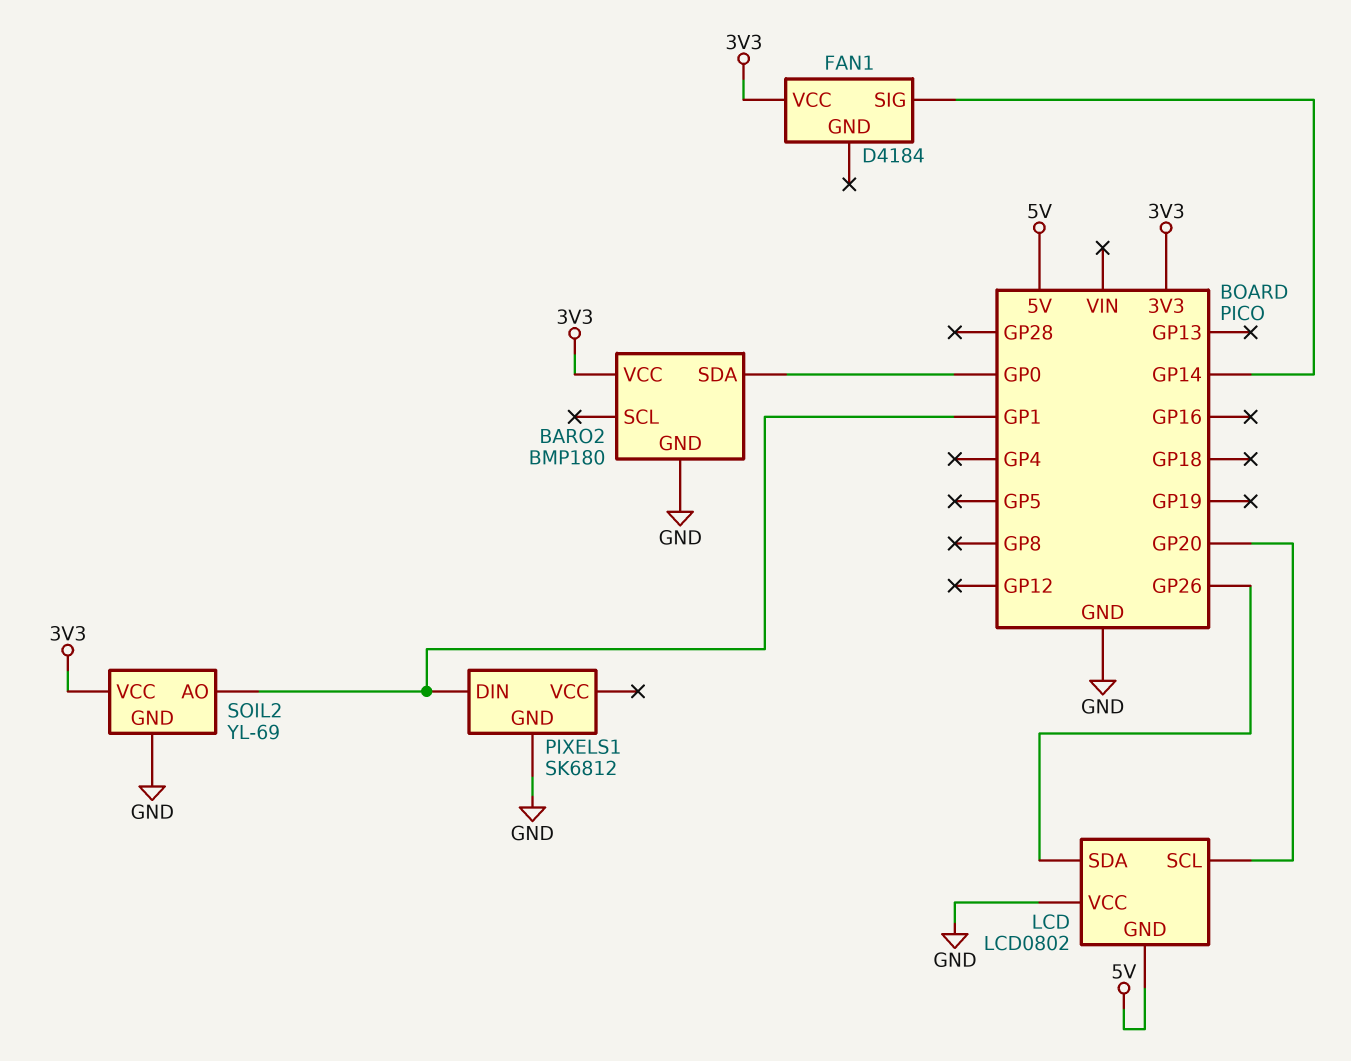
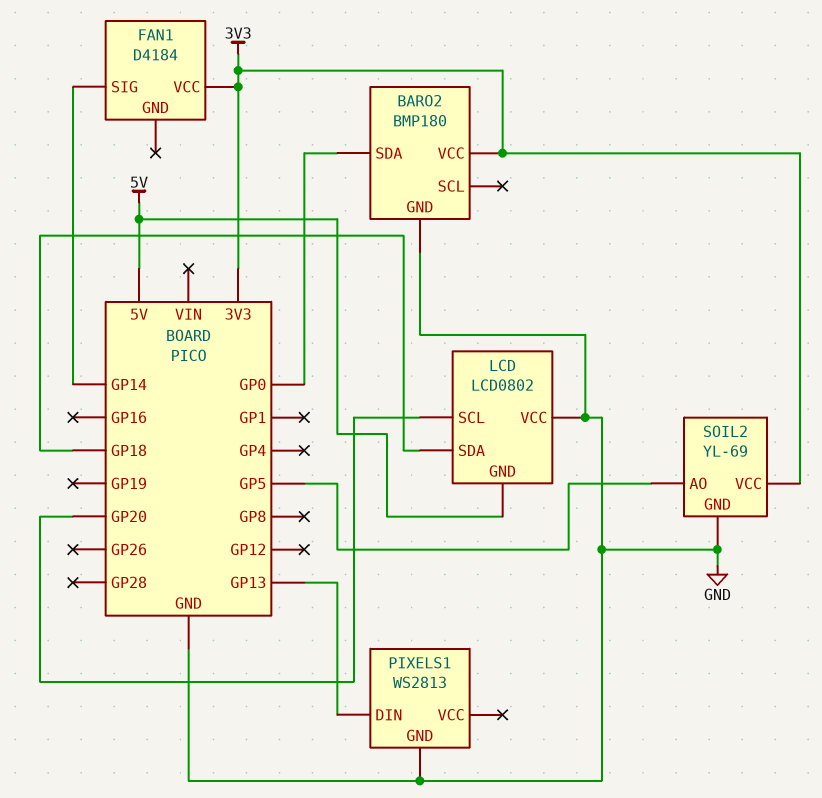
LCD pin SDA: GP26 -> GP18
PIXELS1: SK6812 -> WS2813
PIXELS1 pin DIN: GP1 -> GP13
SOIL2 pin AO: GP1 -> GP5

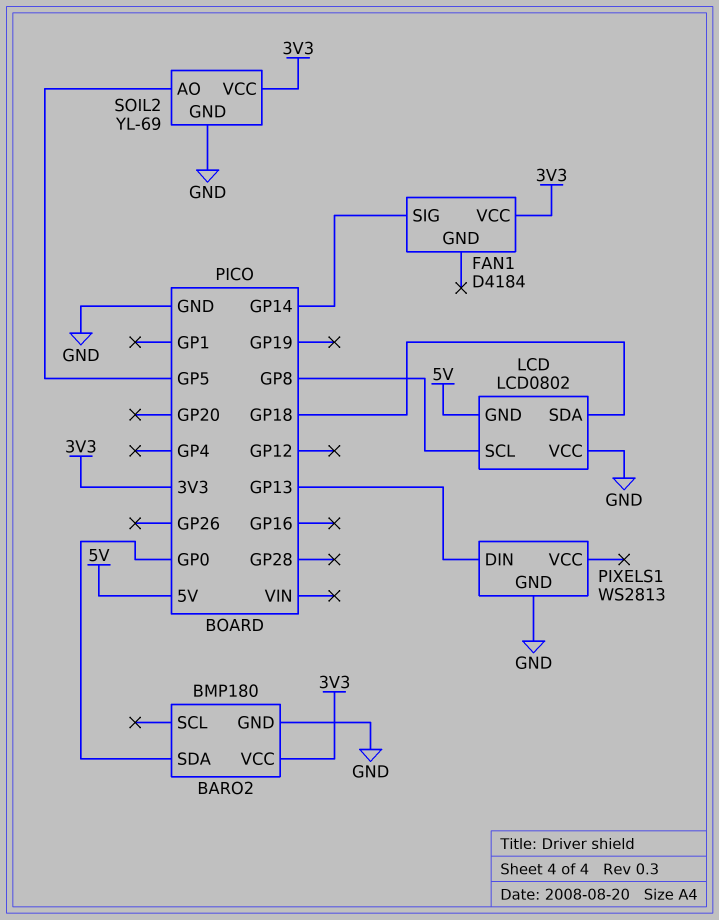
LCD pin SCL: GP20 -> GP8

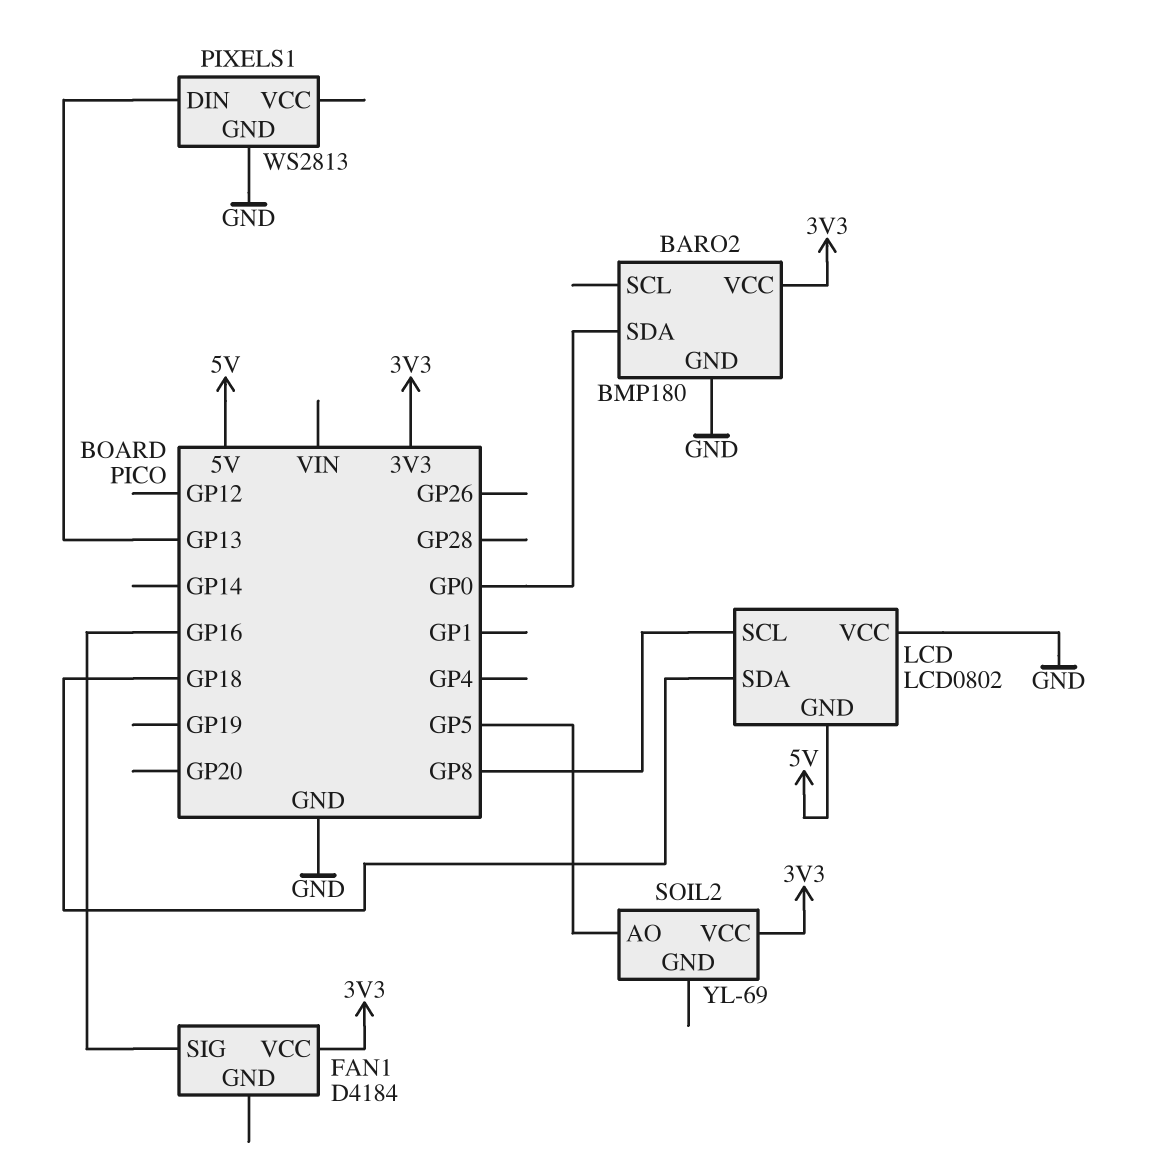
FAN1 pin SIG: GP14 -> GP16
SOIL2 pin GND: GND -> none

